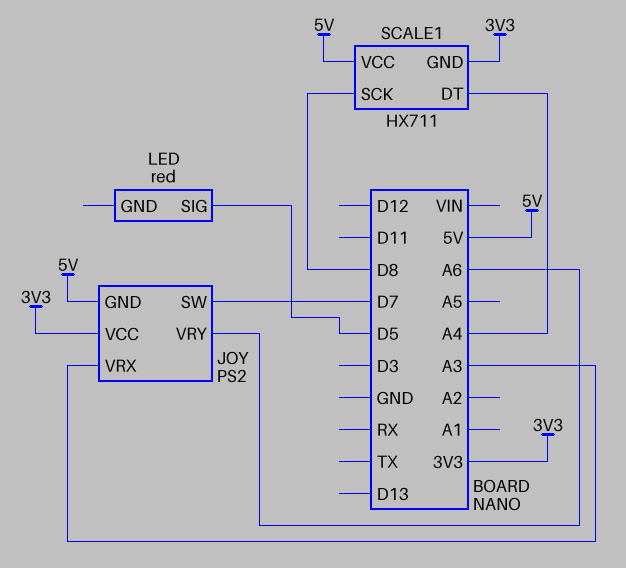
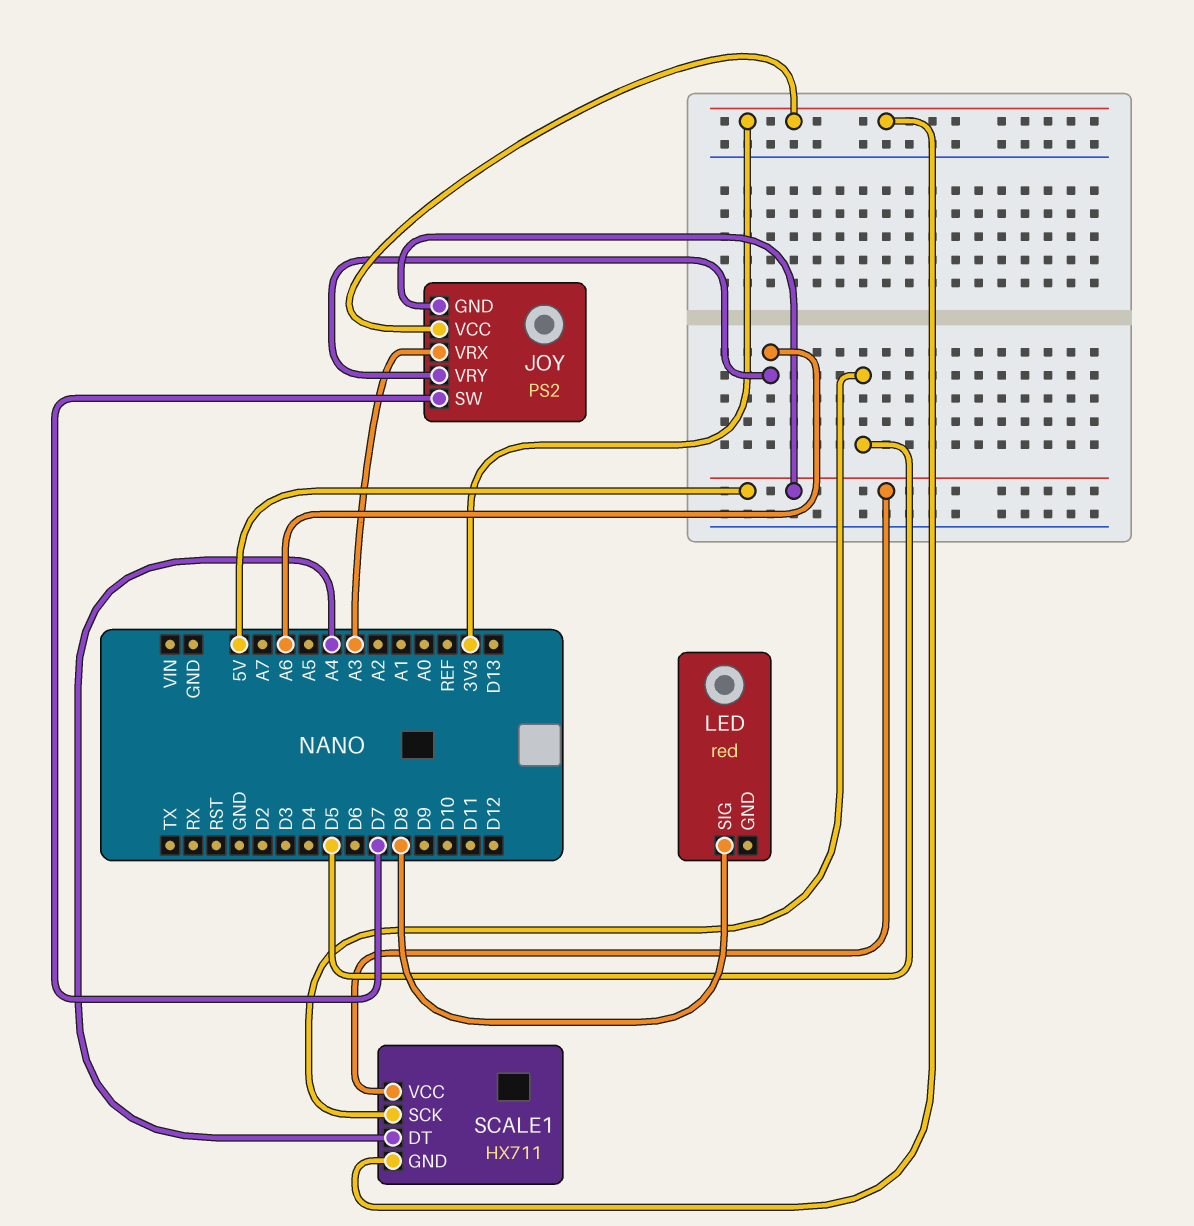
LED pin SIG: D5 -> D8
SCALE1 pin SCK: D8 -> D5

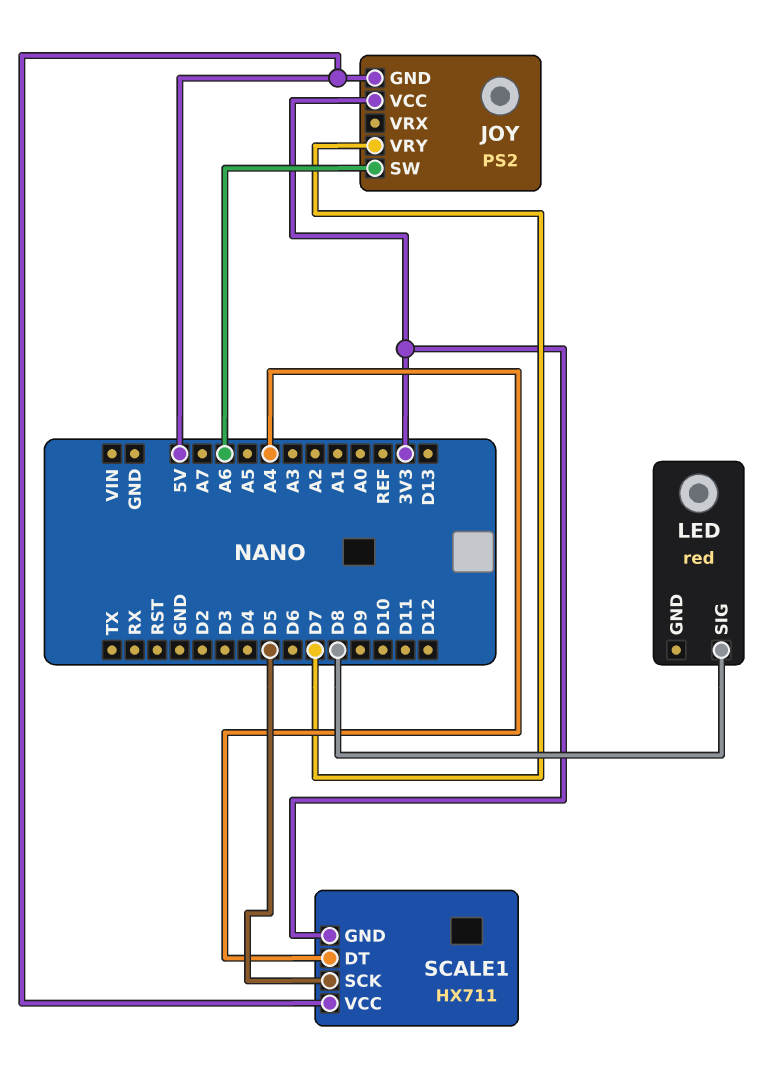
JOY pin SW: D7 -> A6
JOY pin VRX: A3 -> none
JOY pin VRY: A6 -> D7

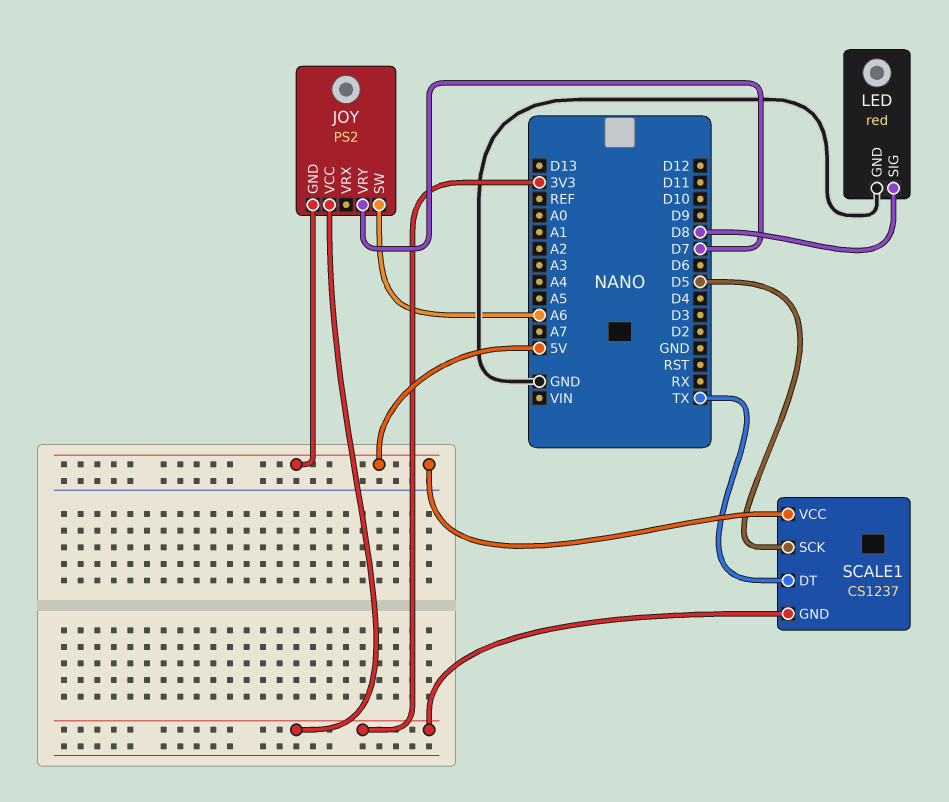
LED pin GND: none -> GND
SCALE1: HX711 -> CS1237
SCALE1 pin DT: A4 -> TX

